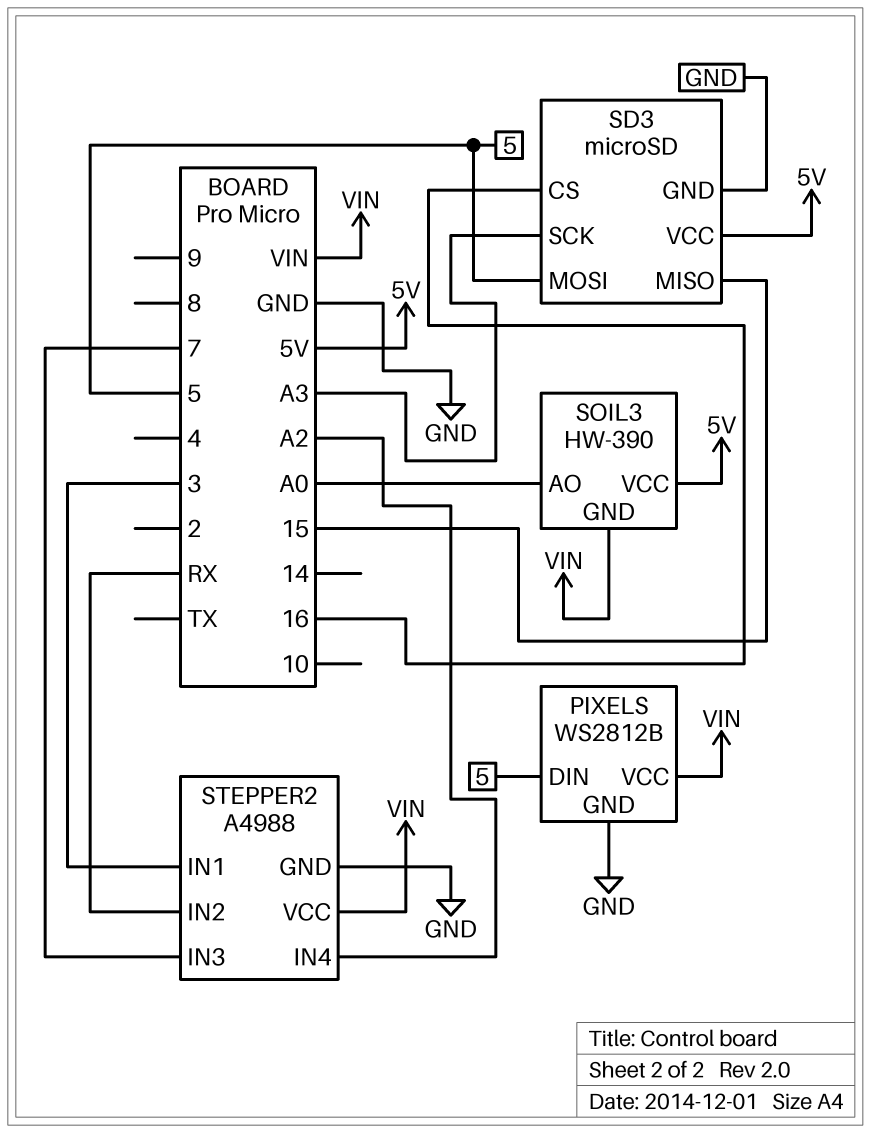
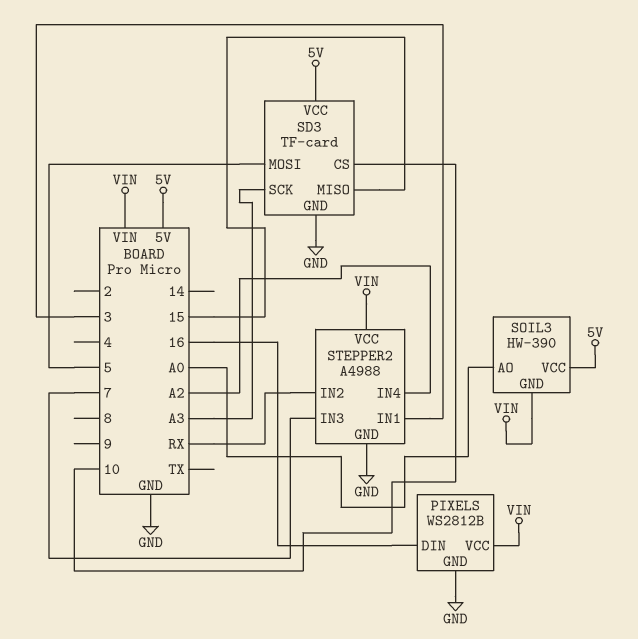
PIXELS pin DIN: 5 -> 16
SD3: microSD -> TF-card
SD3 pin CS: 16 -> 10

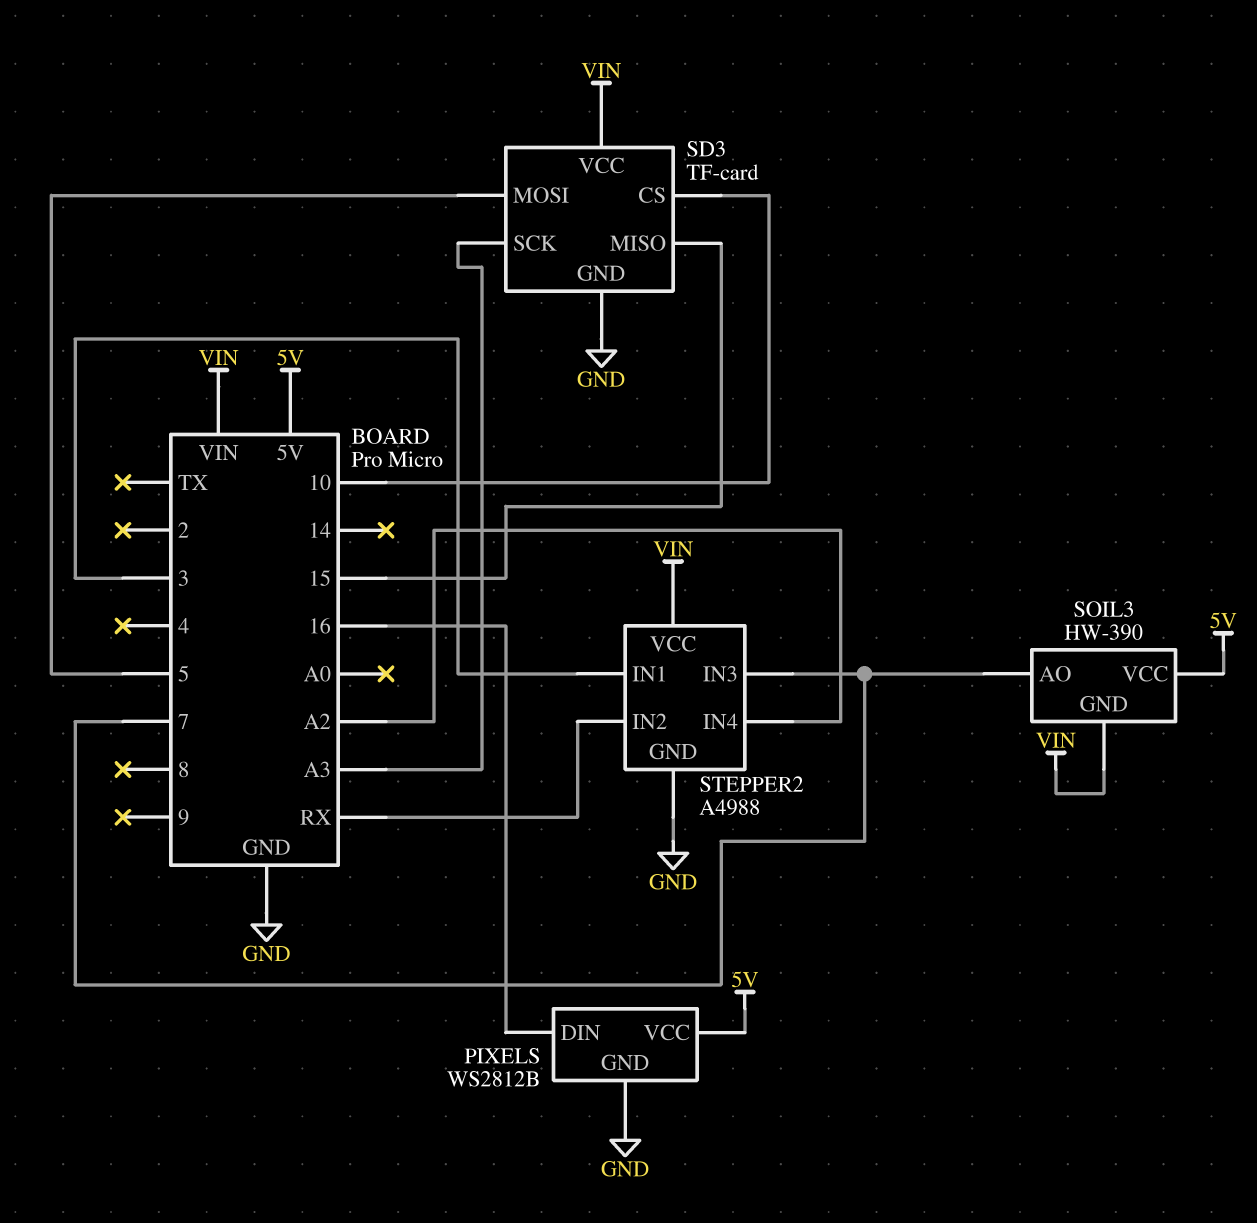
PIXELS pin VCC: VIN -> 5V
SD3 pin VCC: 5V -> VIN
SOIL3 pin AO: A0 -> 7

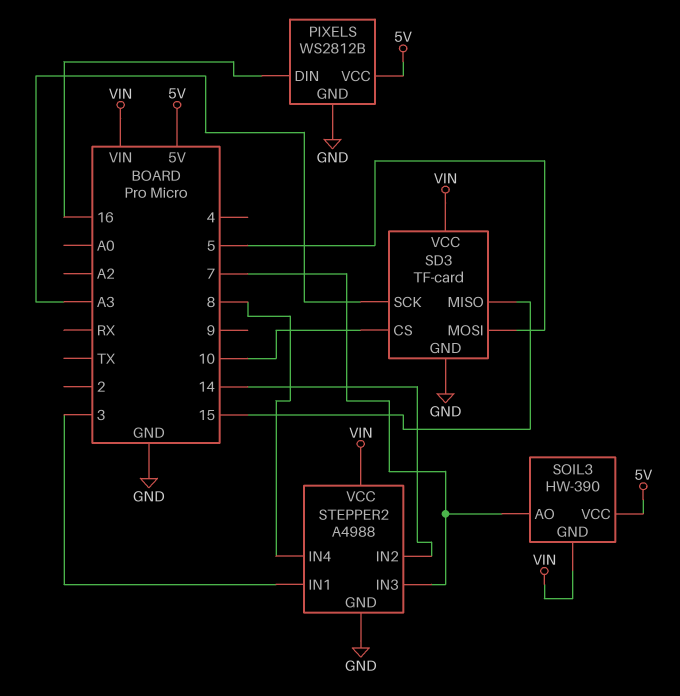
STEPPER2 pin IN2: RX -> 14
STEPPER2 pin IN4: A2 -> 8

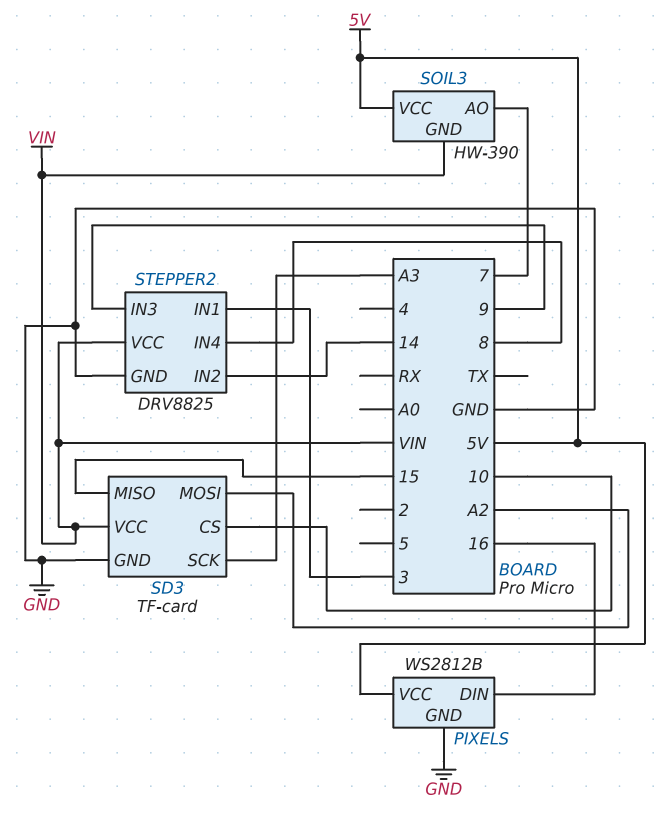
SD3 pin MOSI: 5 -> A2
STEPPER2: A4988 -> DRV8825
STEPPER2 pin IN3: 7 -> 9

